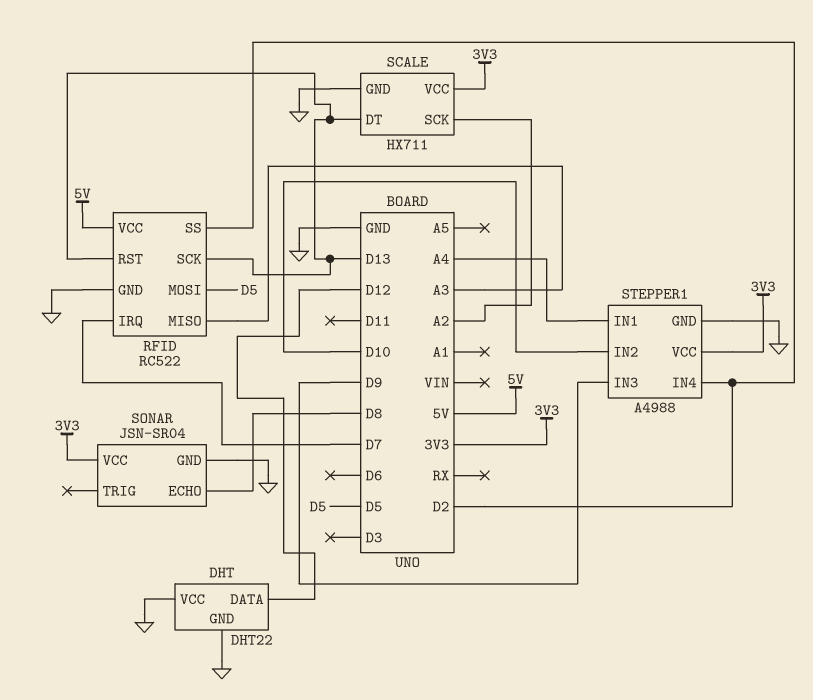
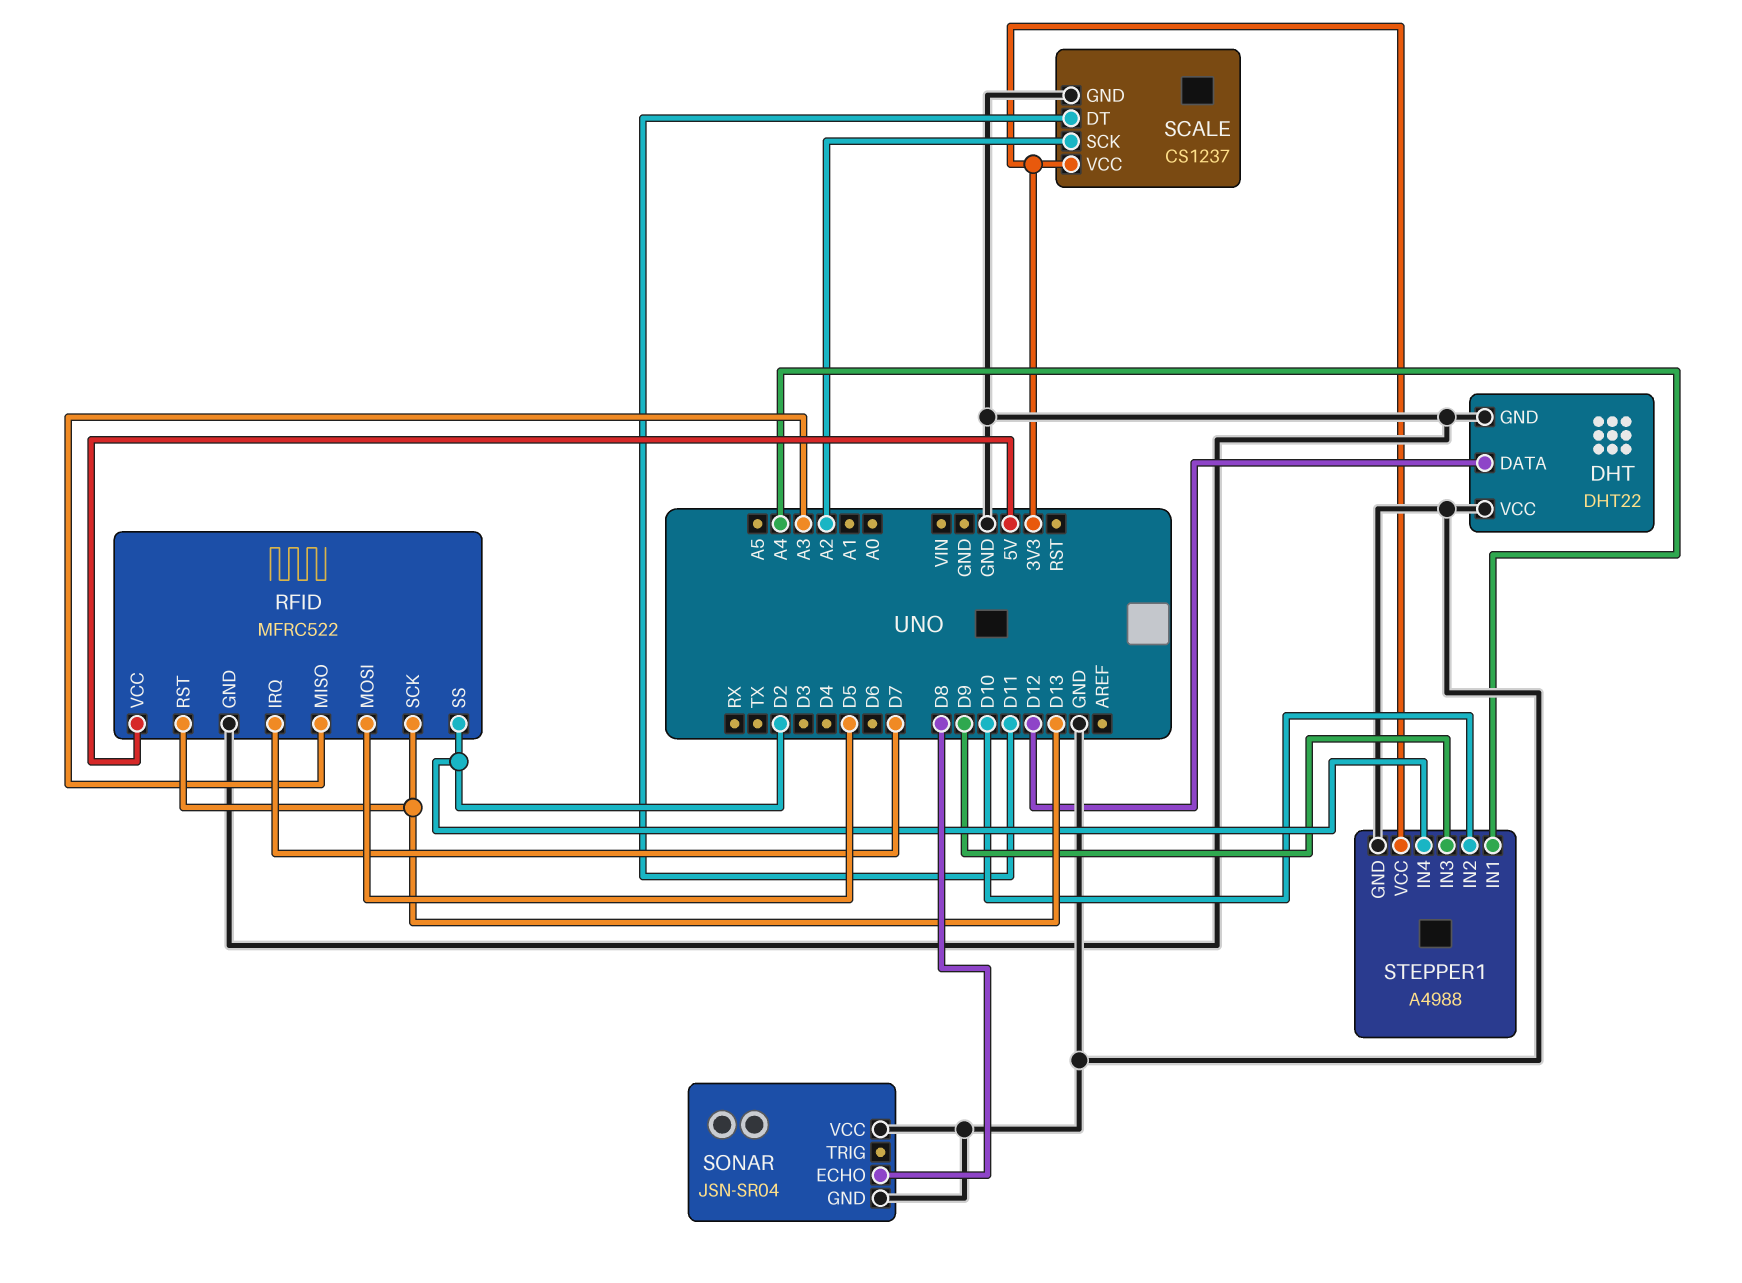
RFID: RC522 -> MFRC522
SCALE: HX711 -> CS1237
SCALE pin DT: D13 -> D11
SONAR pin VCC: 3V3 -> GND

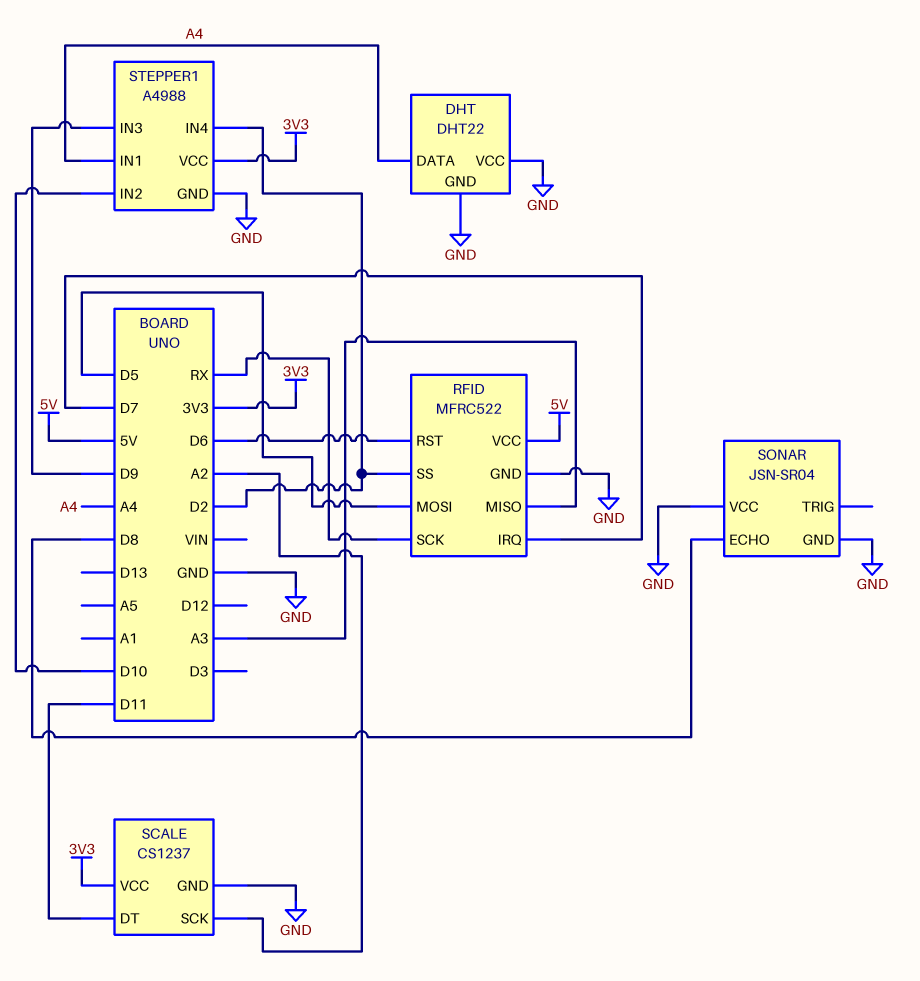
DHT pin DATA: D12 -> A4
RFID pin RST: D13 -> D6
RFID pin SCK: D13 -> RX

